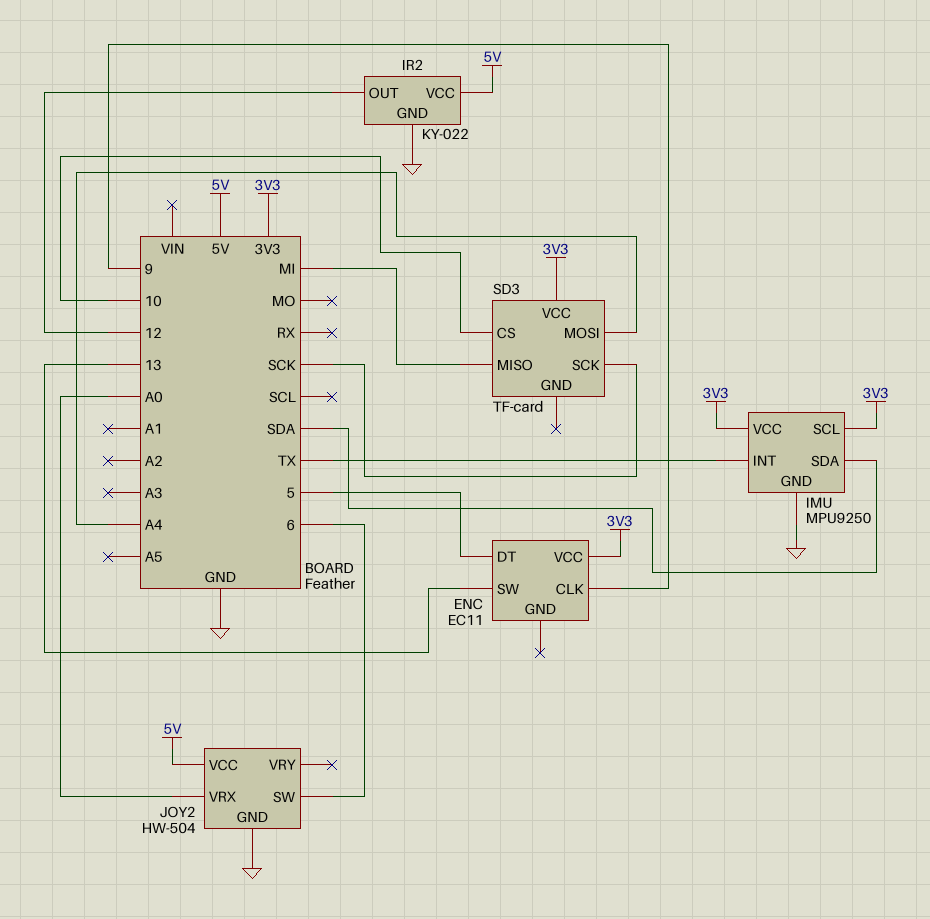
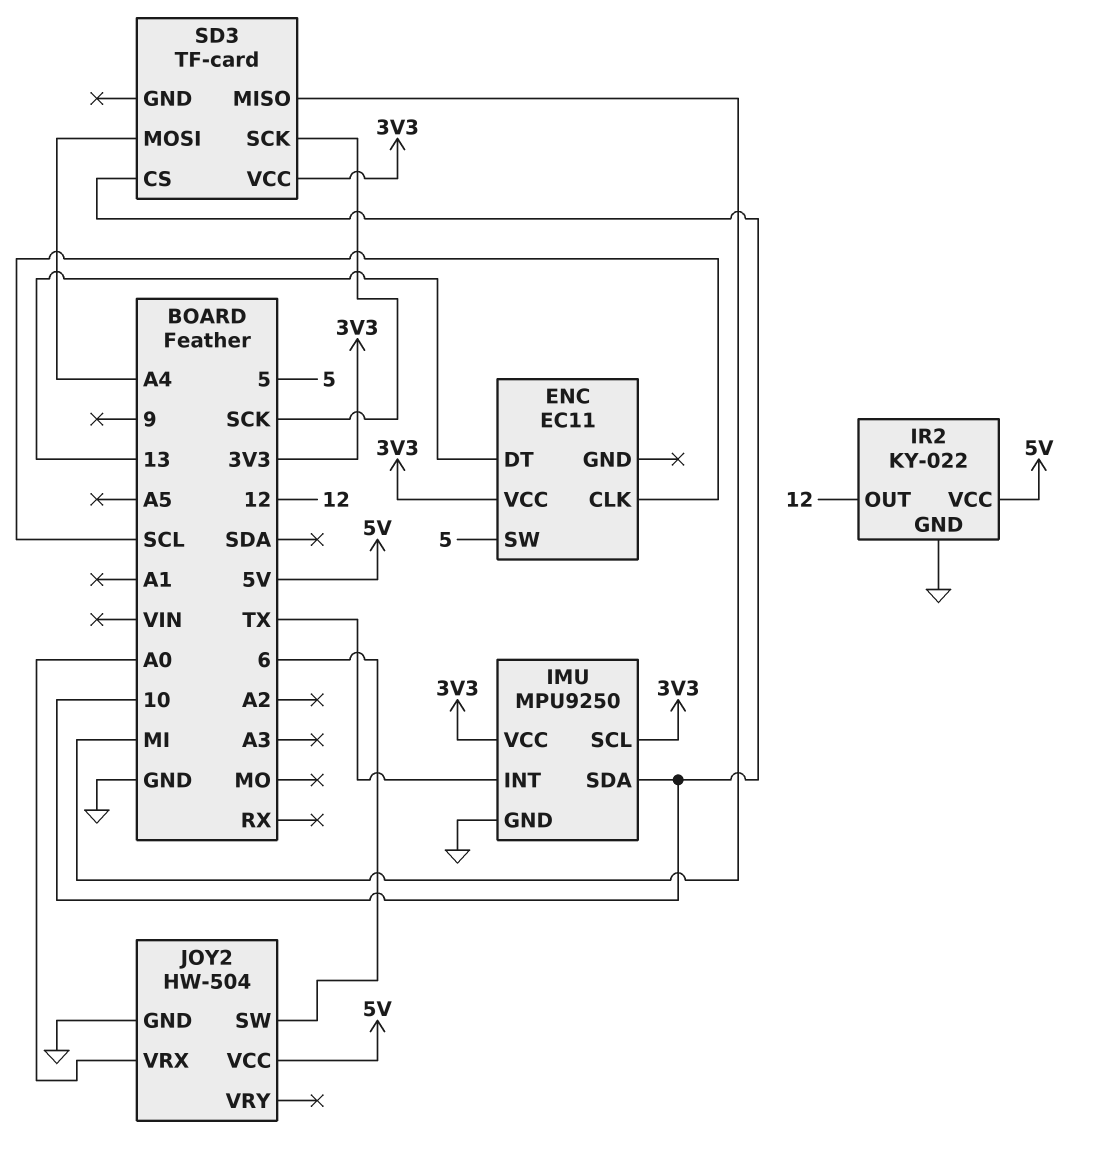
ENC pin CLK: 9 -> SCL
ENC pin DT: 5 -> 13
ENC pin SW: 13 -> 5
IMU pin SDA: SDA -> 10

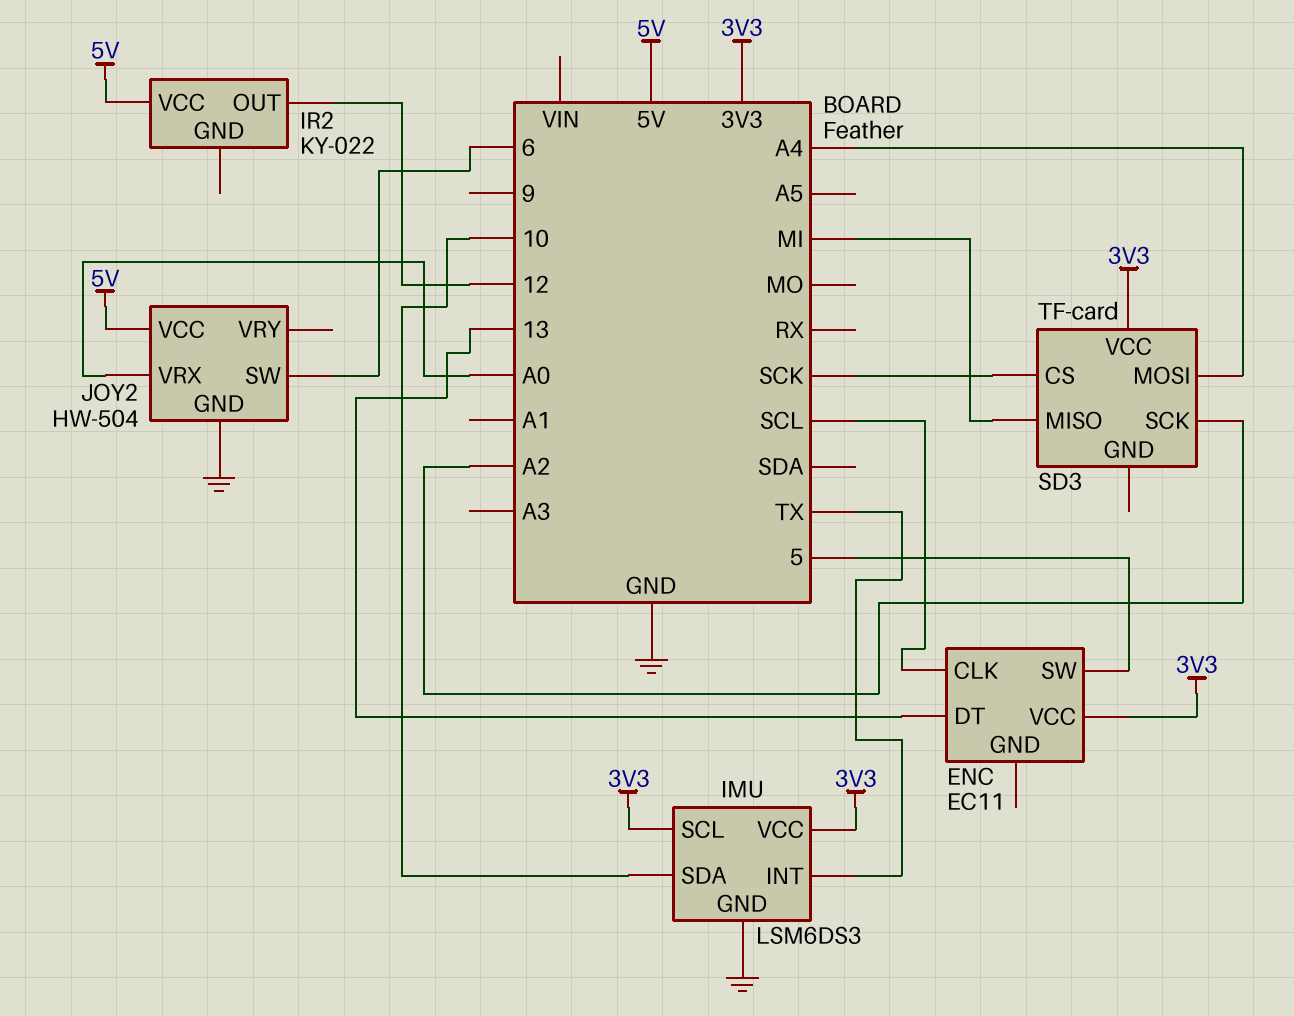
IMU: MPU9250 -> LSM6DS3
IR2 pin GND: GND -> none
SD3 pin CS: 10 -> SCK
SD3 pin SCK: SCK -> A2

